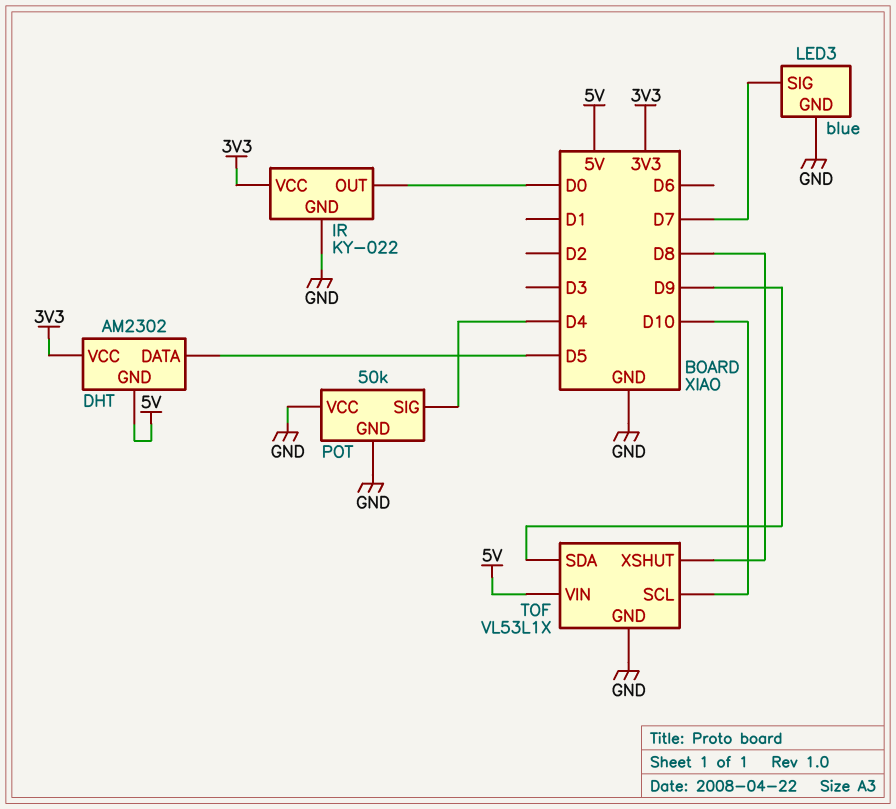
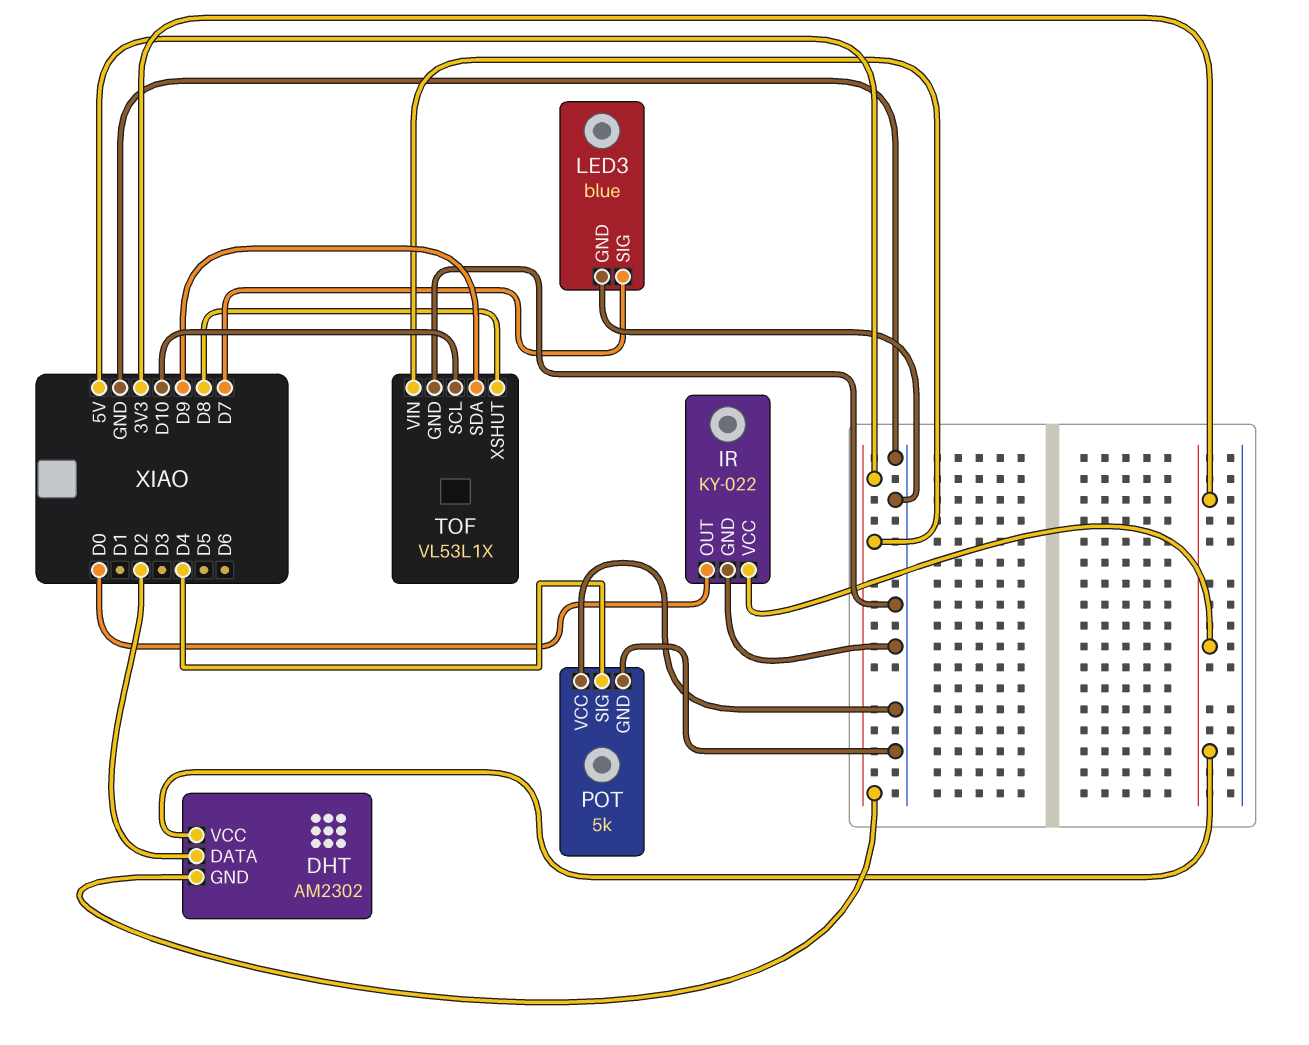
DHT pin DATA: D5 -> D2
POT: 50k -> 5k

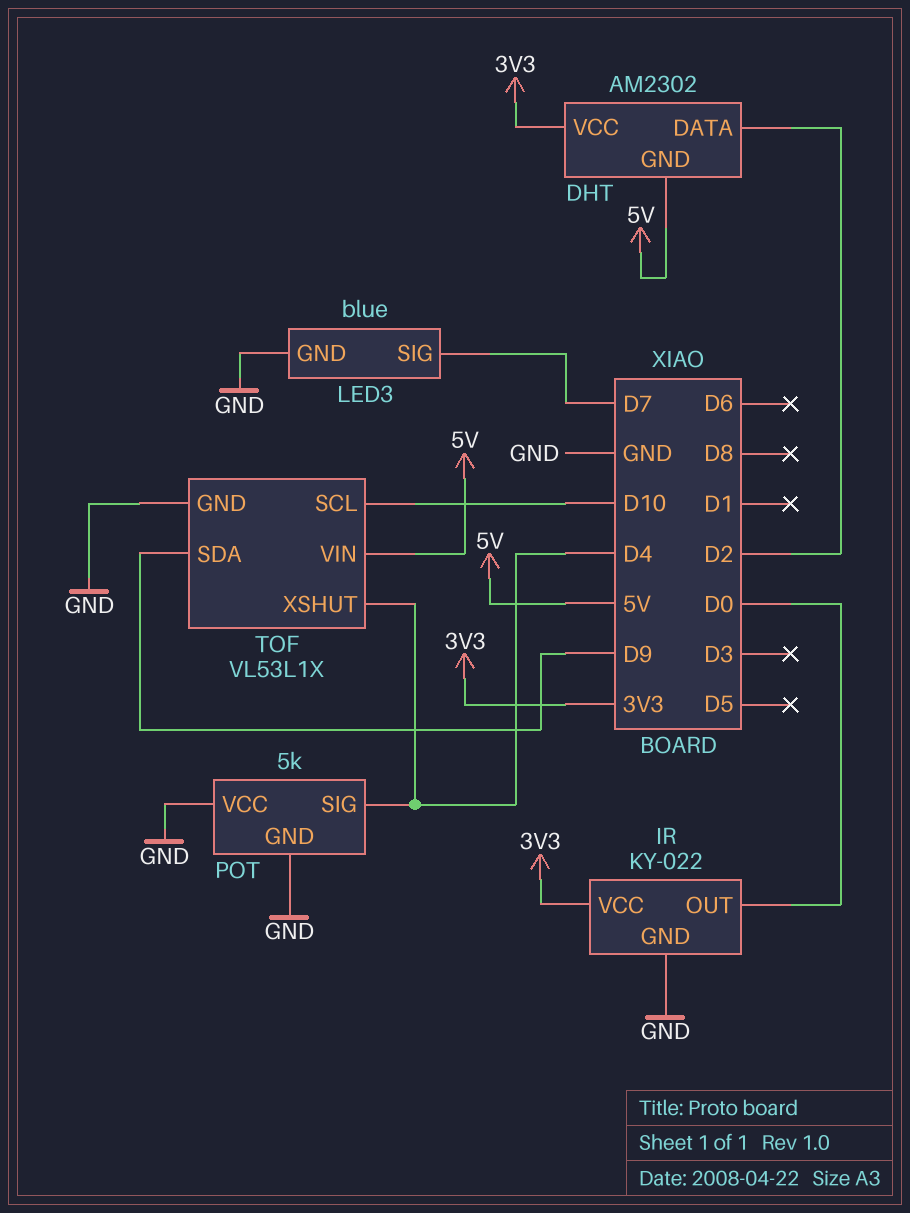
TOF pin XSHUT: D8 -> D4

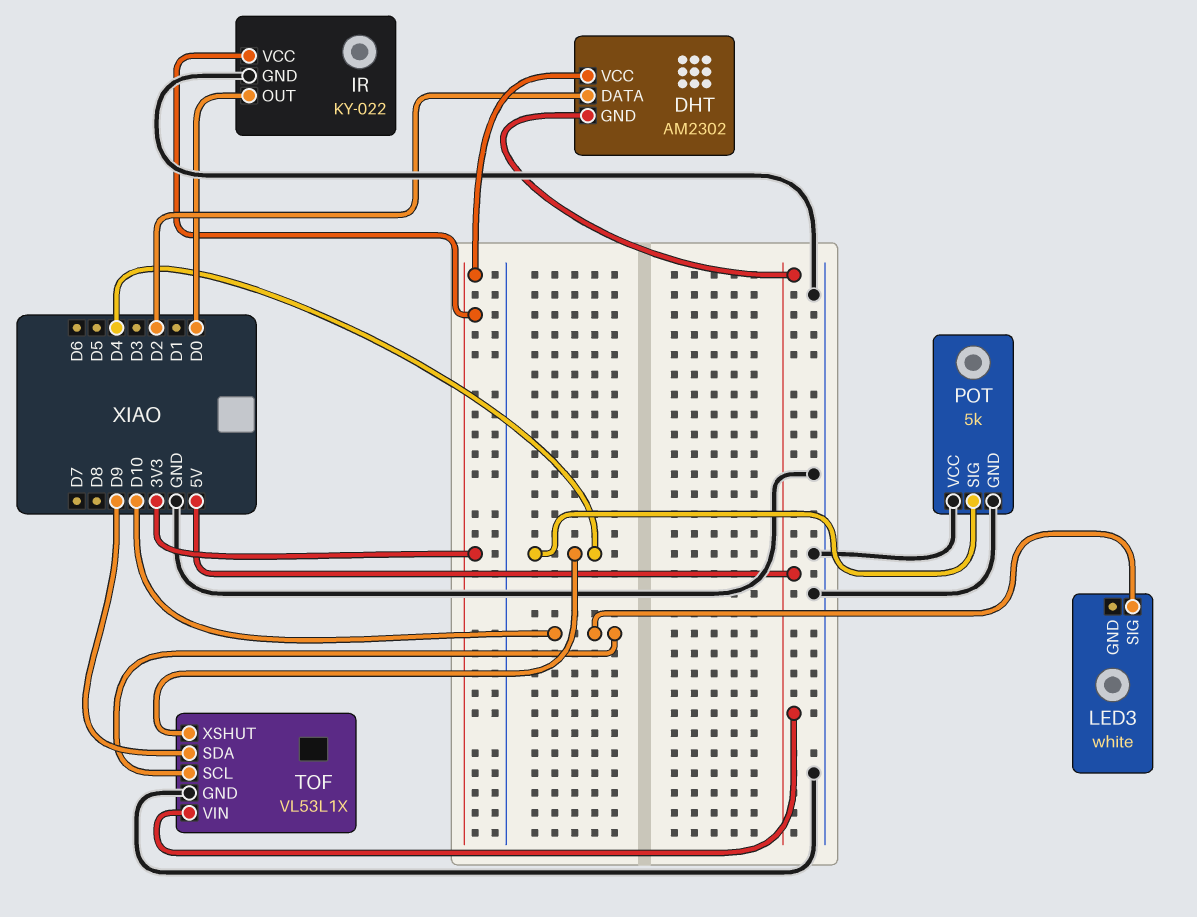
LED3: blue -> white
LED3 pin GND: GND -> none
LED3 pin SIG: D7 -> D10

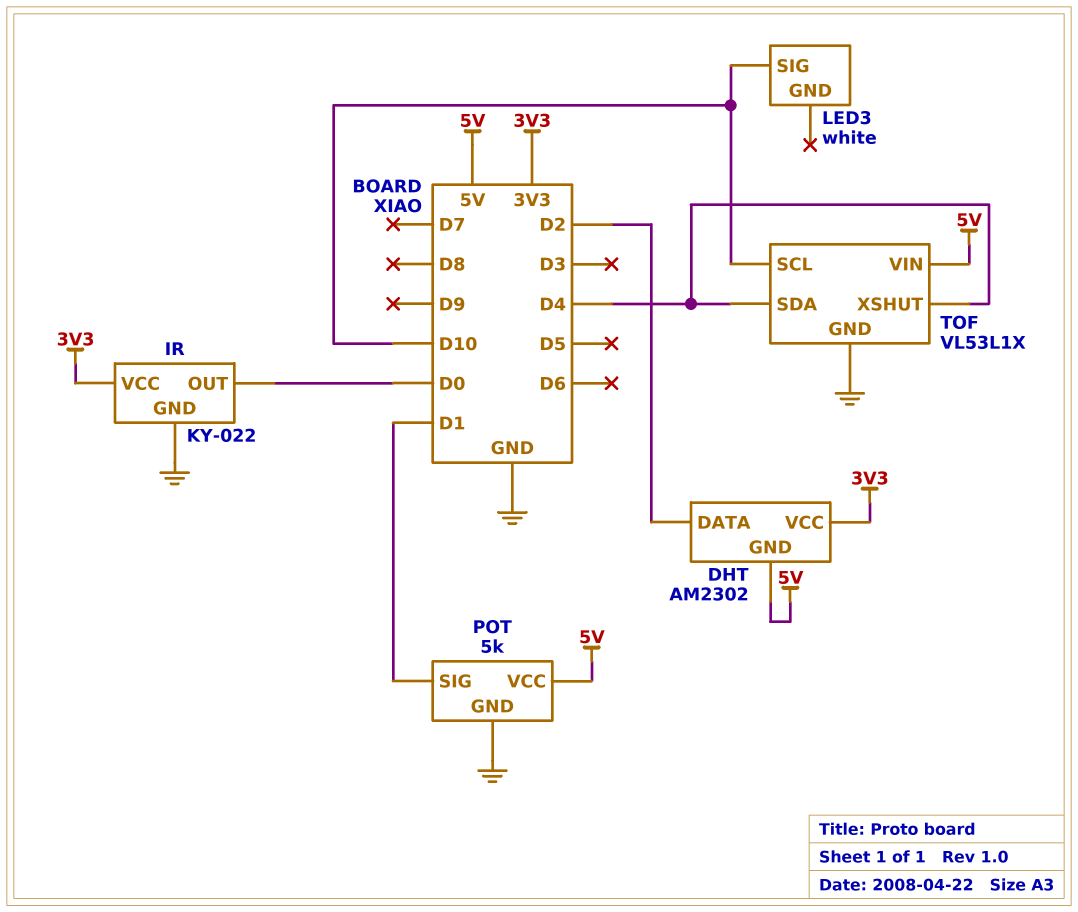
POT pin SIG: D4 -> D1
POT pin VCC: GND -> 5V
TOF pin SDA: D9 -> D4

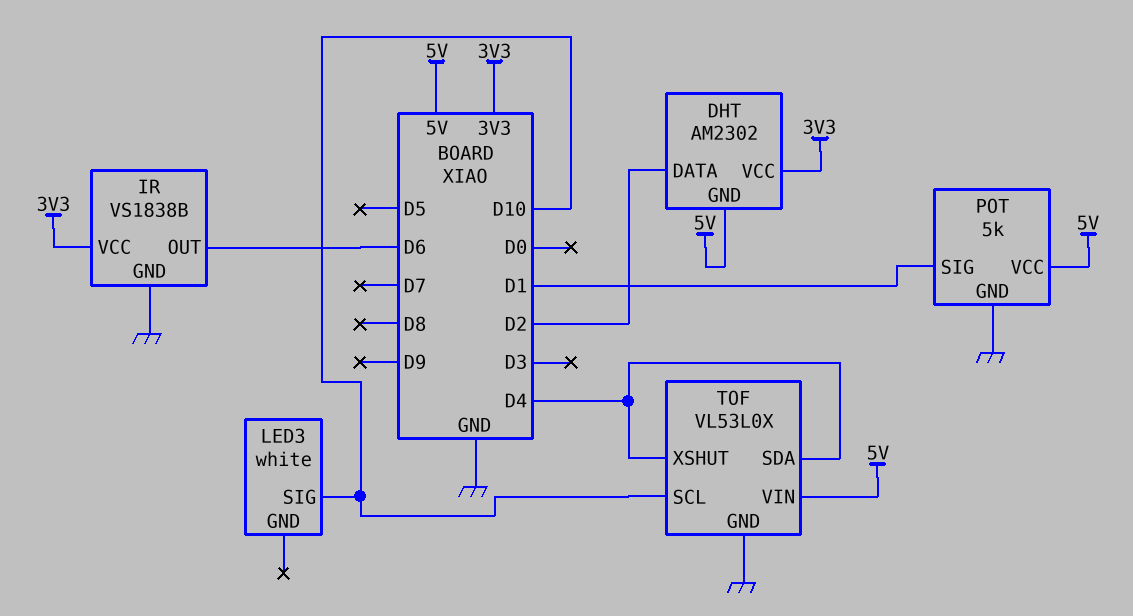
IR: KY-022 -> VS1838B
IR pin OUT: D0 -> D6
TOF: VL53L1X -> VL53L0X

